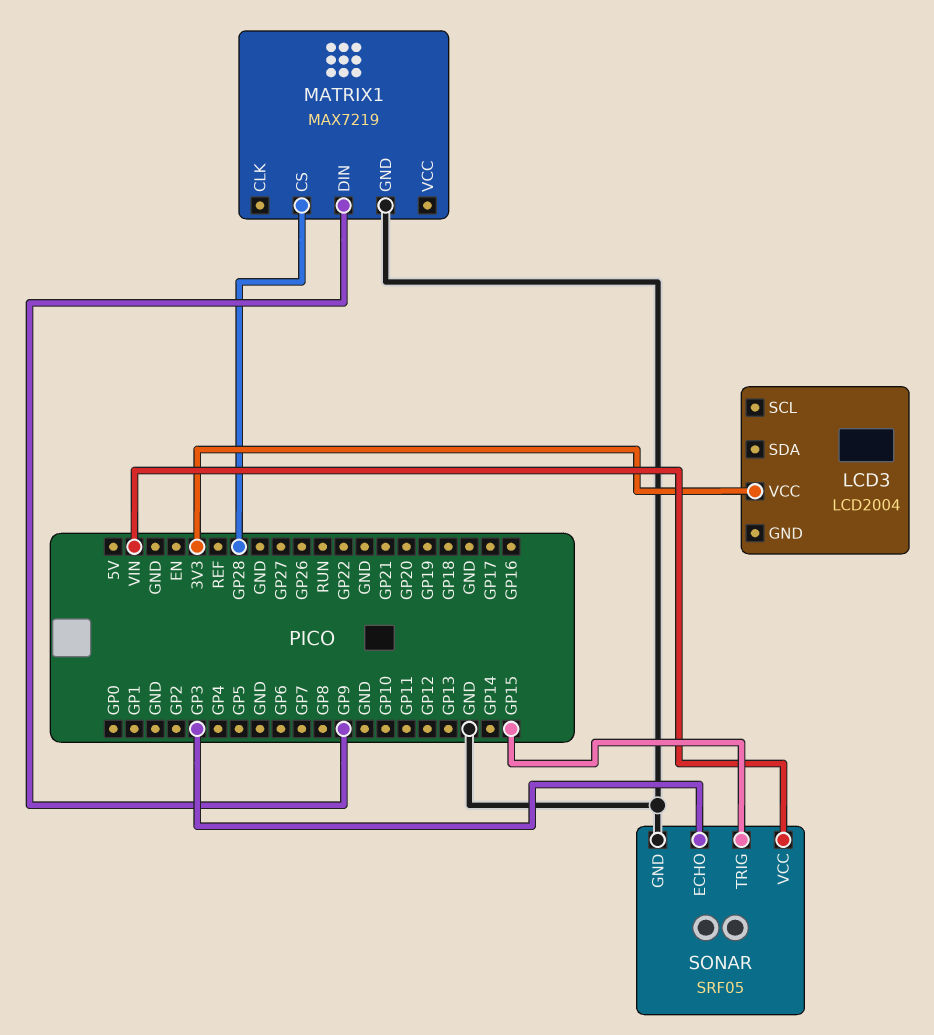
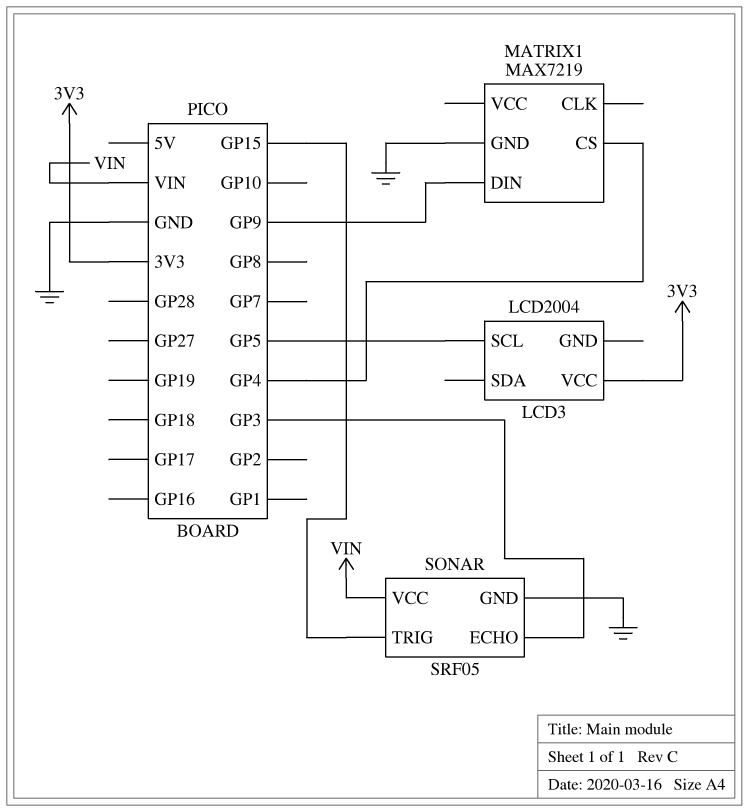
LCD3 pin SCL: none -> GP5
MATRIX1 pin CS: GP28 -> GP4

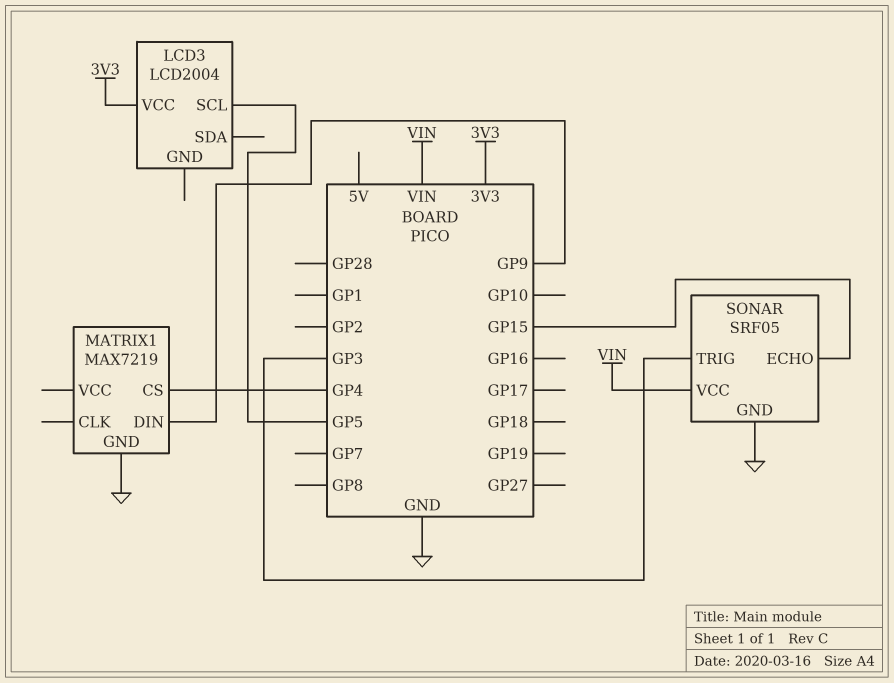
SONAR pin ECHO: GP3 -> GP15
SONAR pin TRIG: GP15 -> GP3

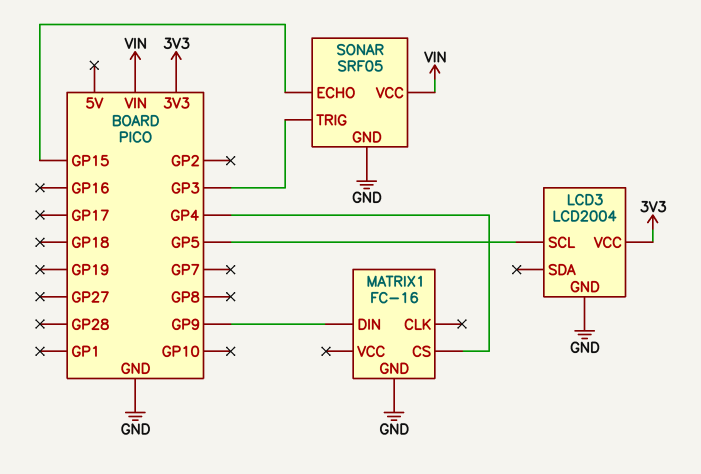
LCD3 pin GND: none -> GND
MATRIX1: MAX7219 -> FC-16

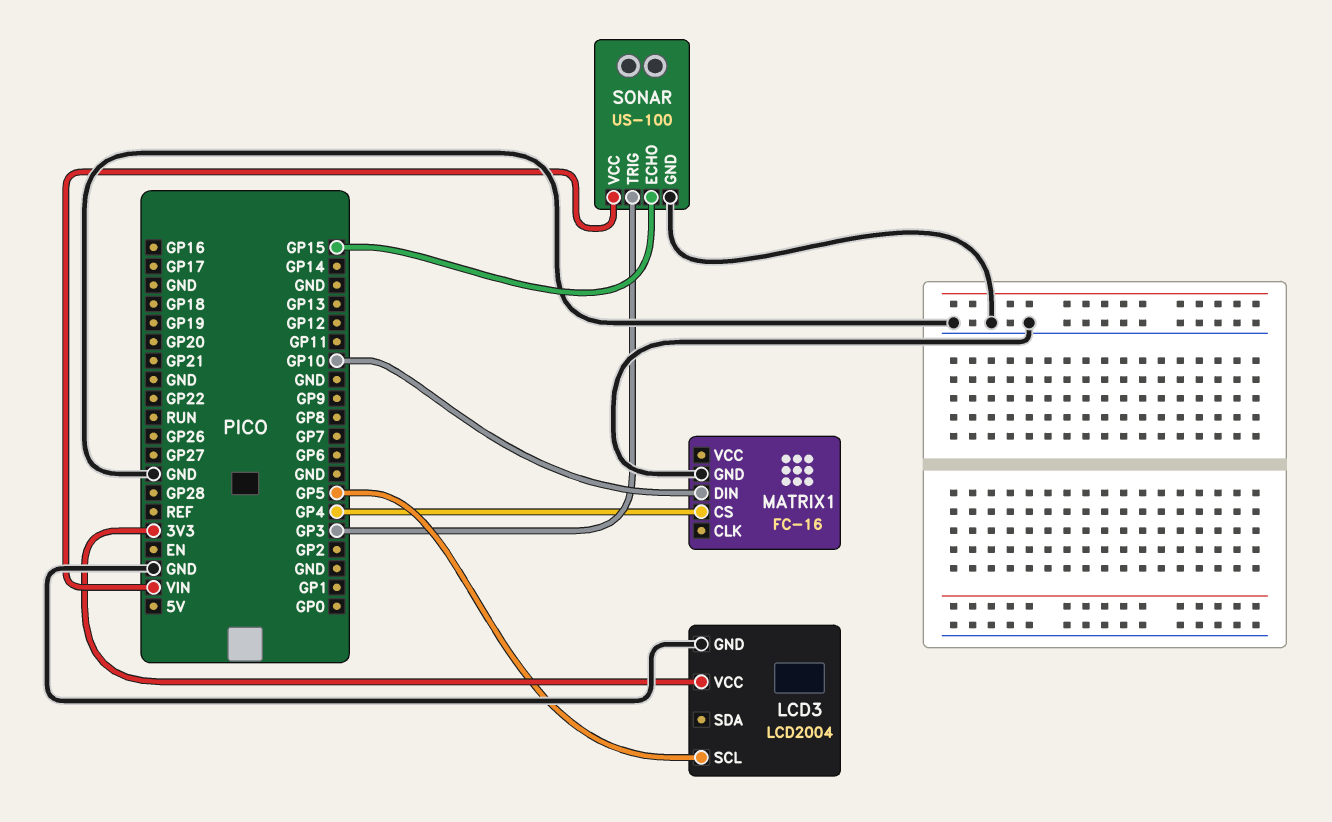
MATRIX1 pin DIN: GP9 -> GP10
SONAR: SRF05 -> US-100

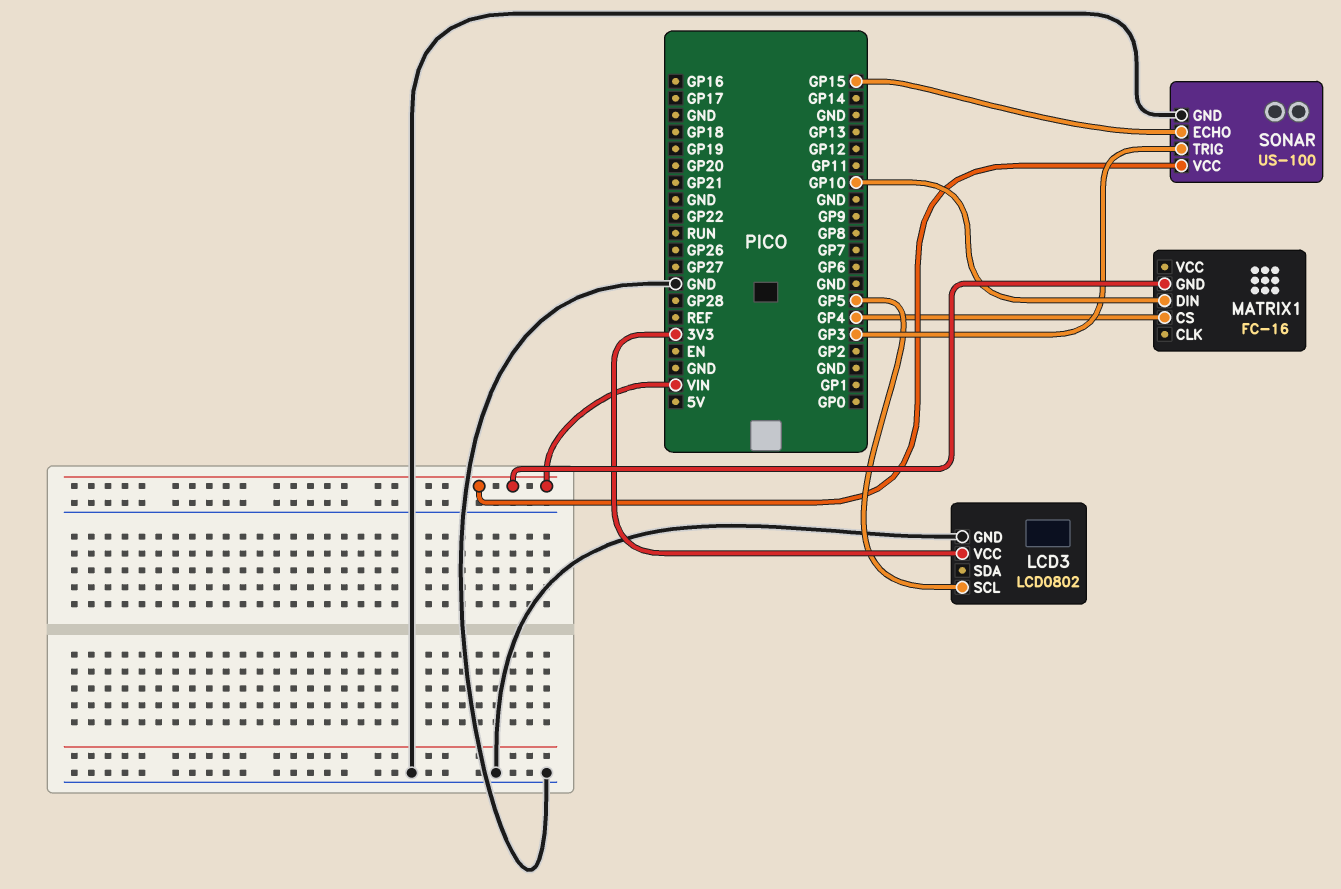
LCD3: LCD2004 -> LCD0802
MATRIX1 pin GND: GND -> VIN

